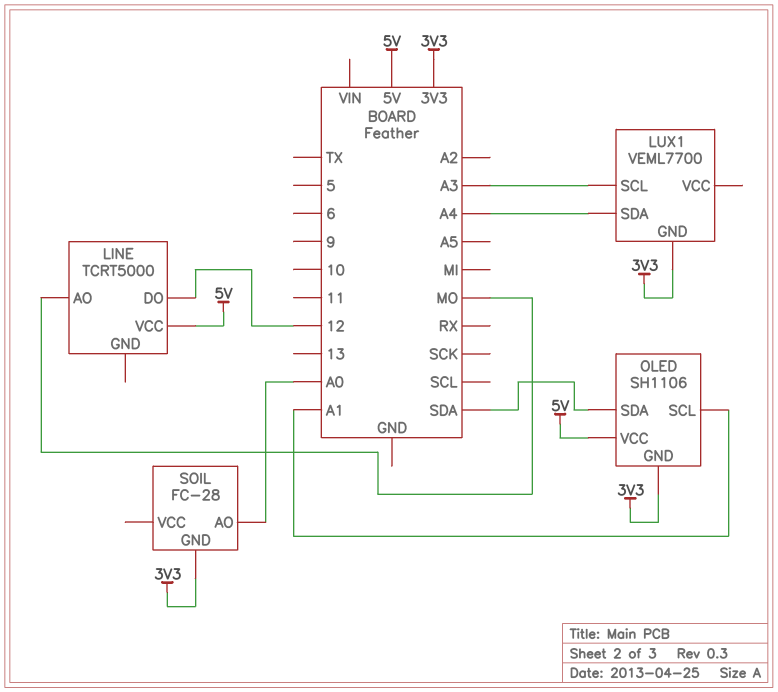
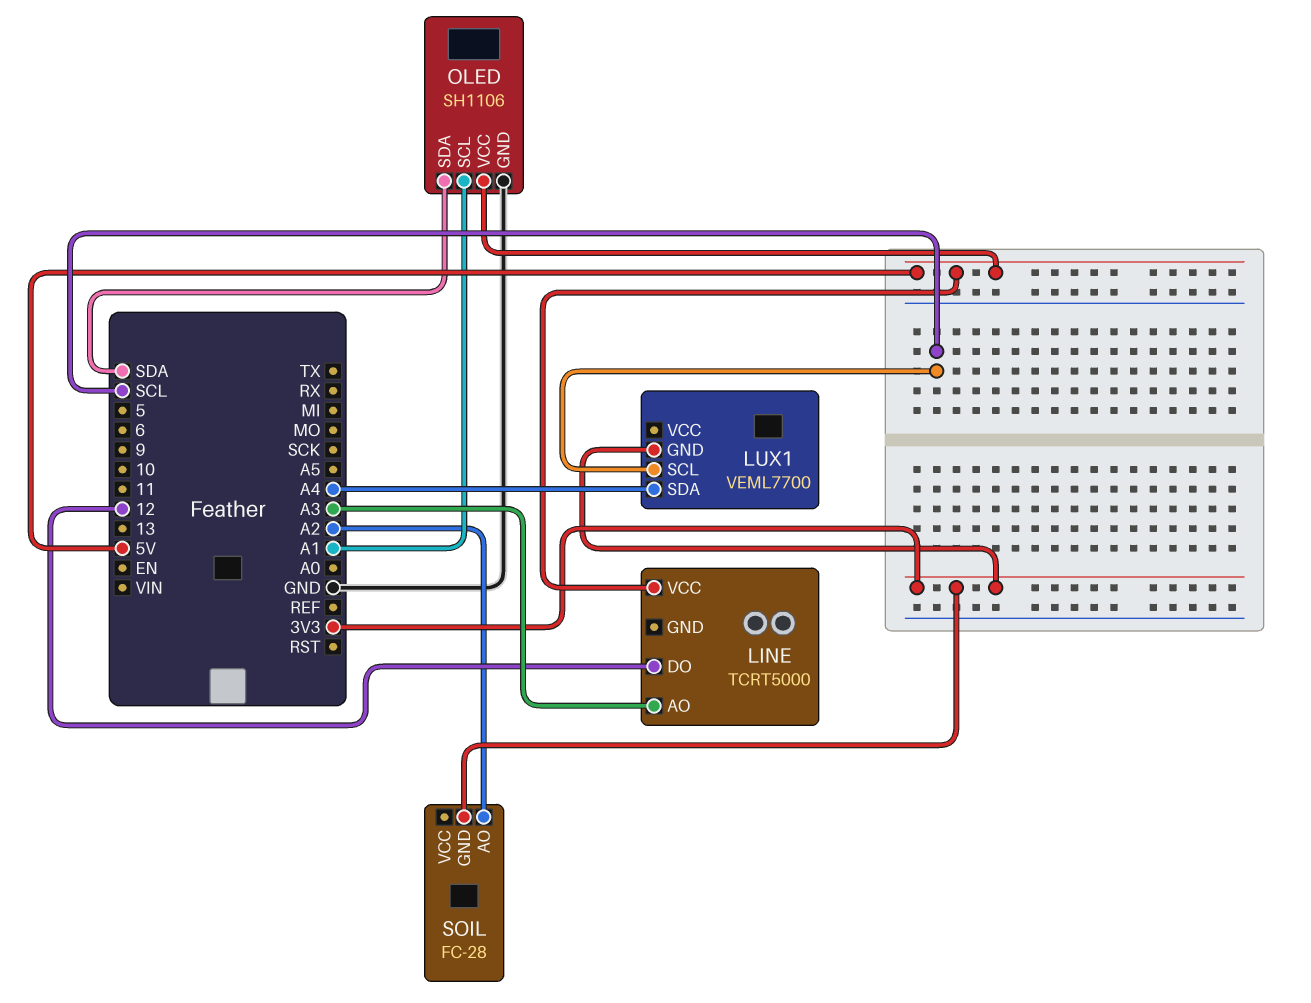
LINE pin AO: MO -> A3
LUX1 pin SCL: A3 -> SCL
OLED pin GND: 3V3 -> GND
SOIL pin AO: A0 -> A2

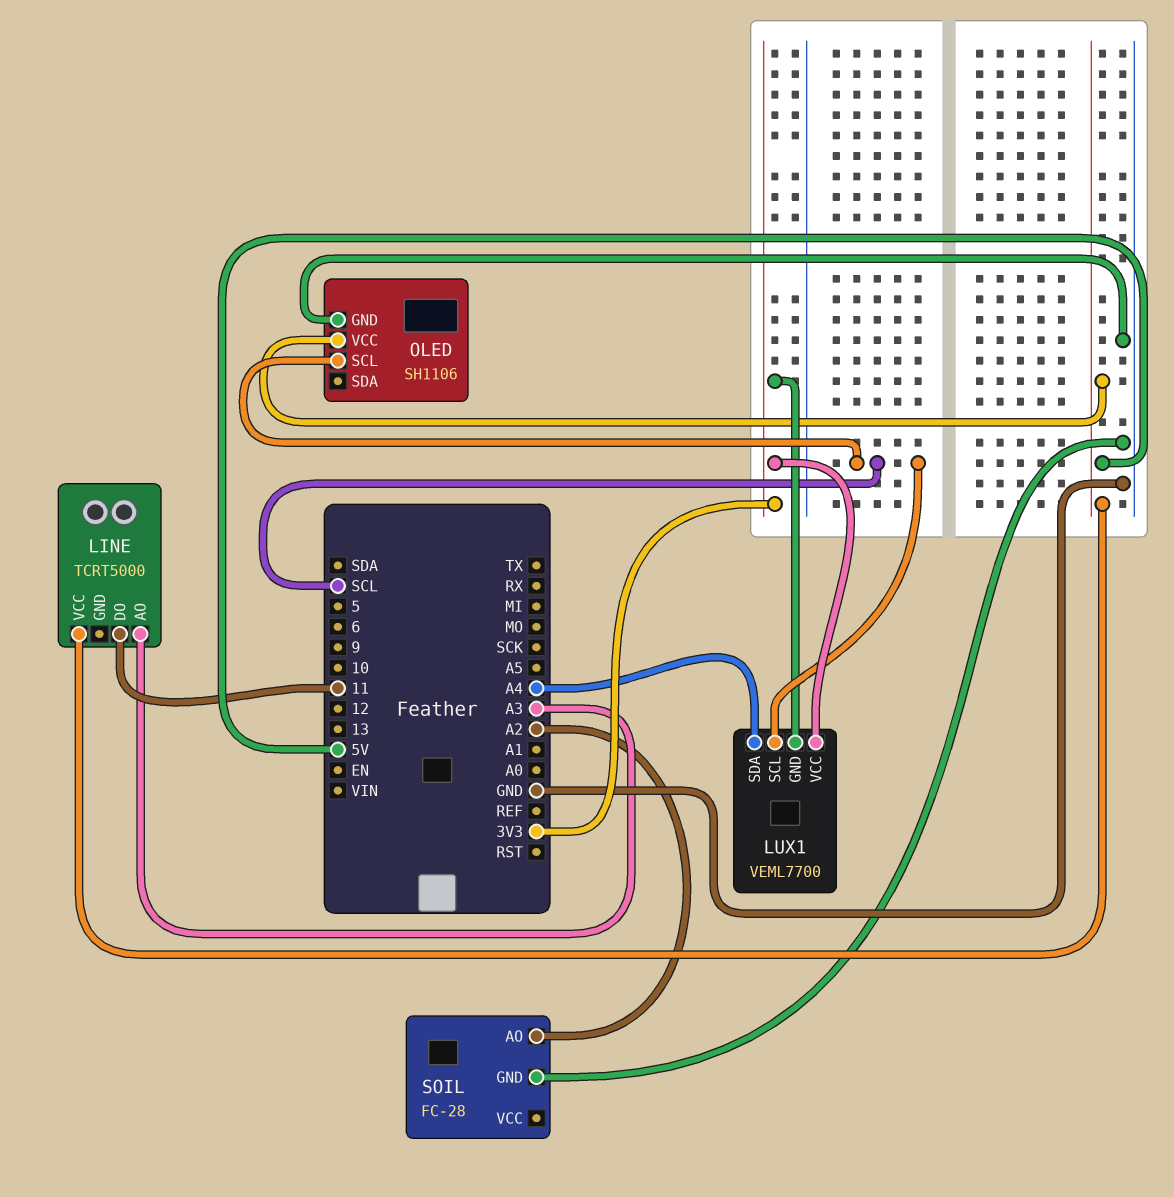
LINE pin DO: 12 -> 11
LUX1 pin VCC: none -> 3V3
OLED pin SCL: A1 -> SCL
OLED pin SDA: SDA -> none
SOIL pin GND: 3V3 -> GND

